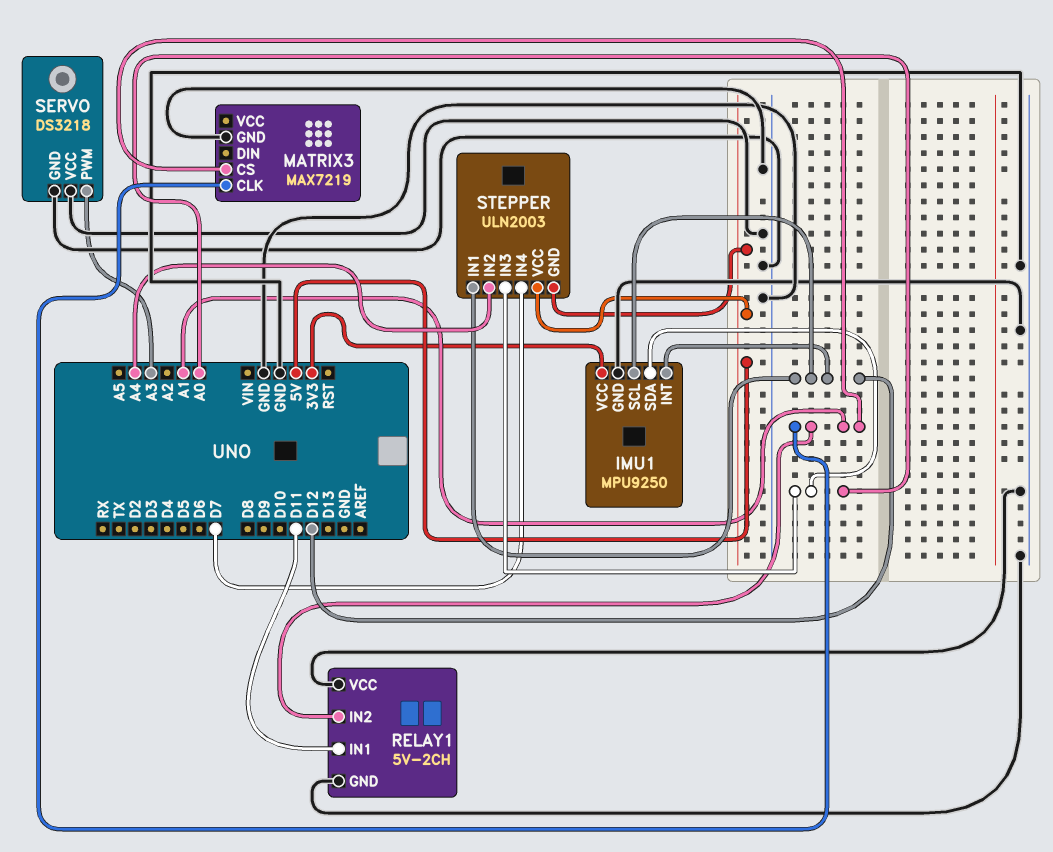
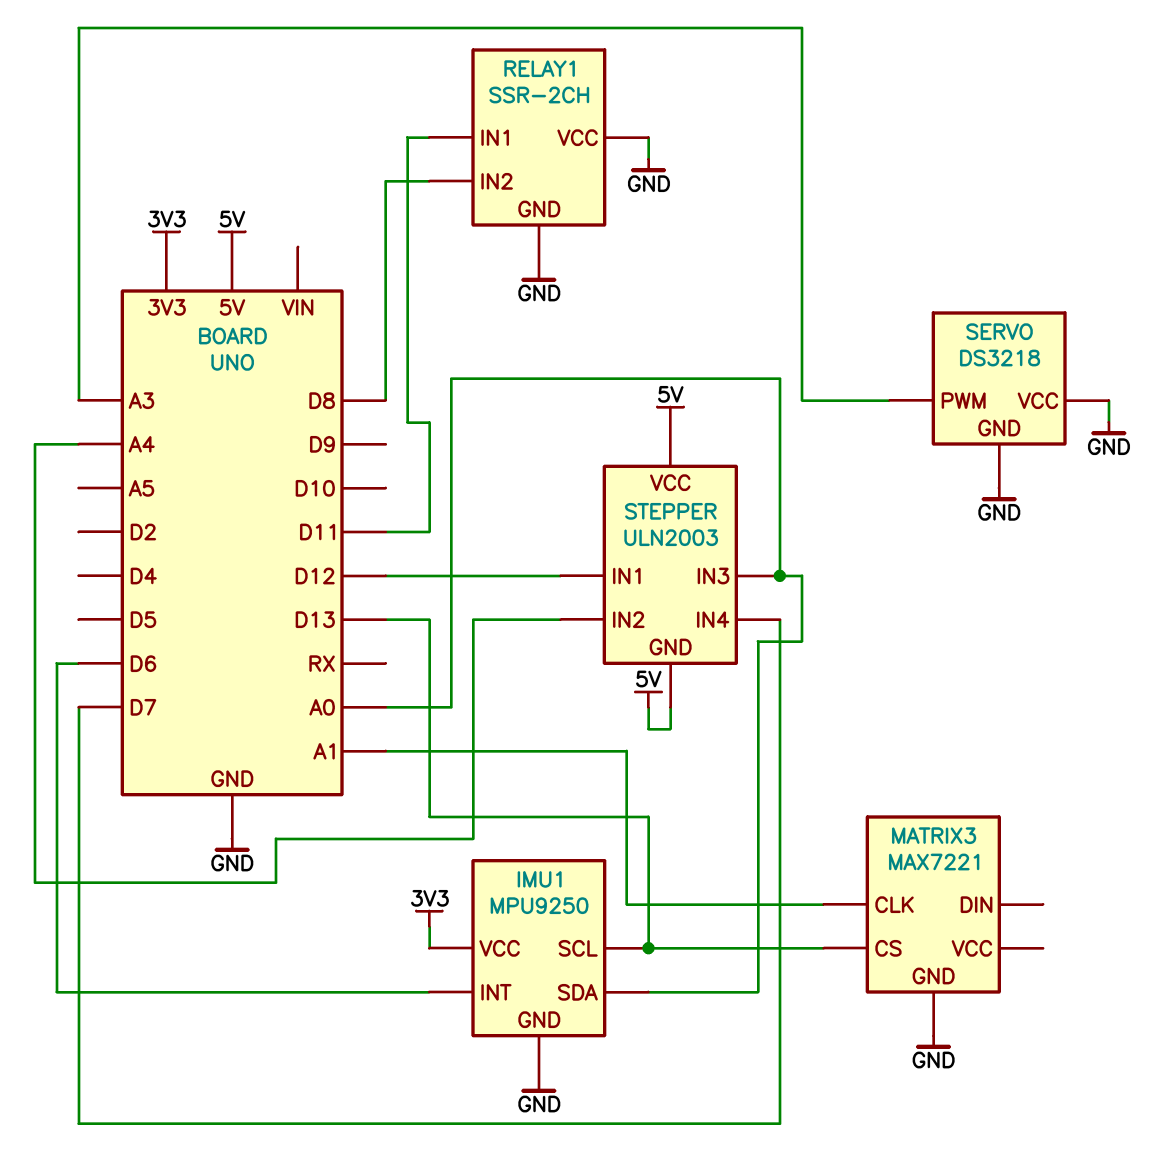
IMU1 pin INT: D12 -> D6
IMU1 pin SCL: D12 -> D13
MATRIX3: MAX7219 -> MAX7221
MATRIX3 pin CS: A1 -> D13
RELAY1: 5V-2CH -> SSR-2CH
RELAY1 pin IN2: A1 -> D8

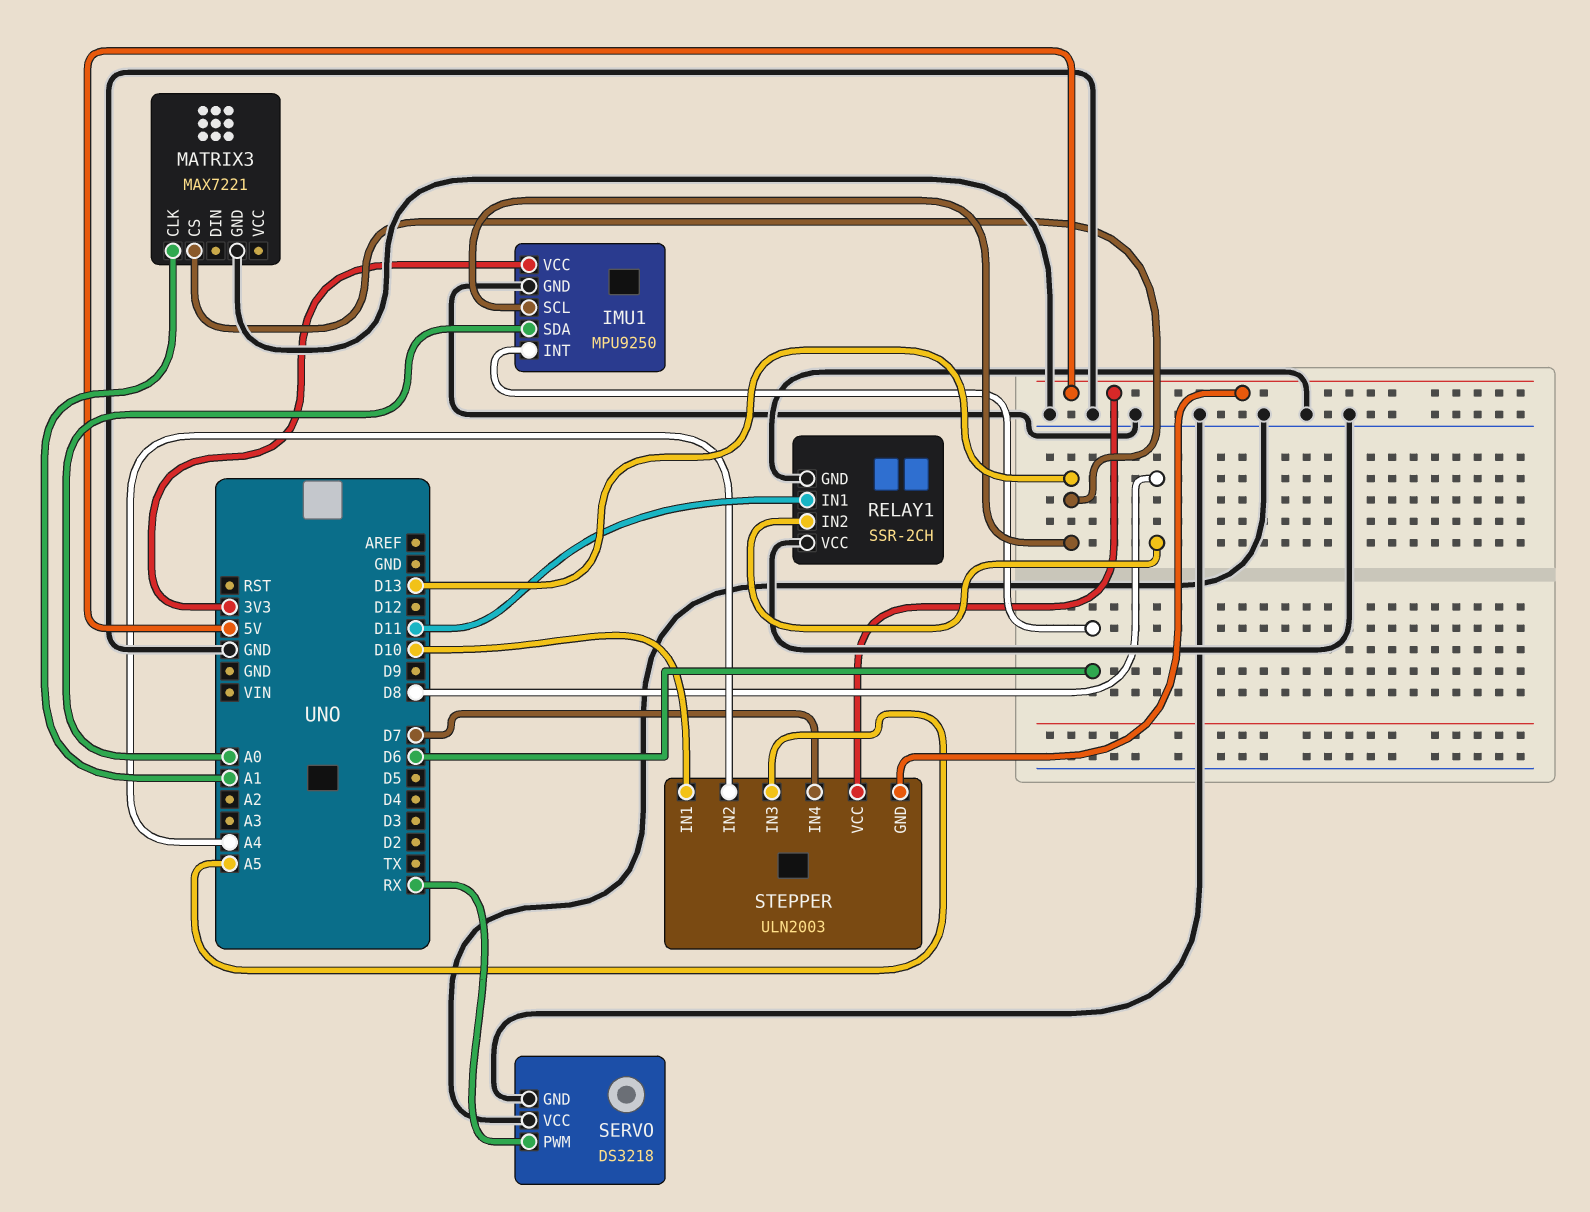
SERVO pin PWM: A3 -> RX
STEPPER pin IN1: D12 -> D10
STEPPER pin IN3: A0 -> A5

